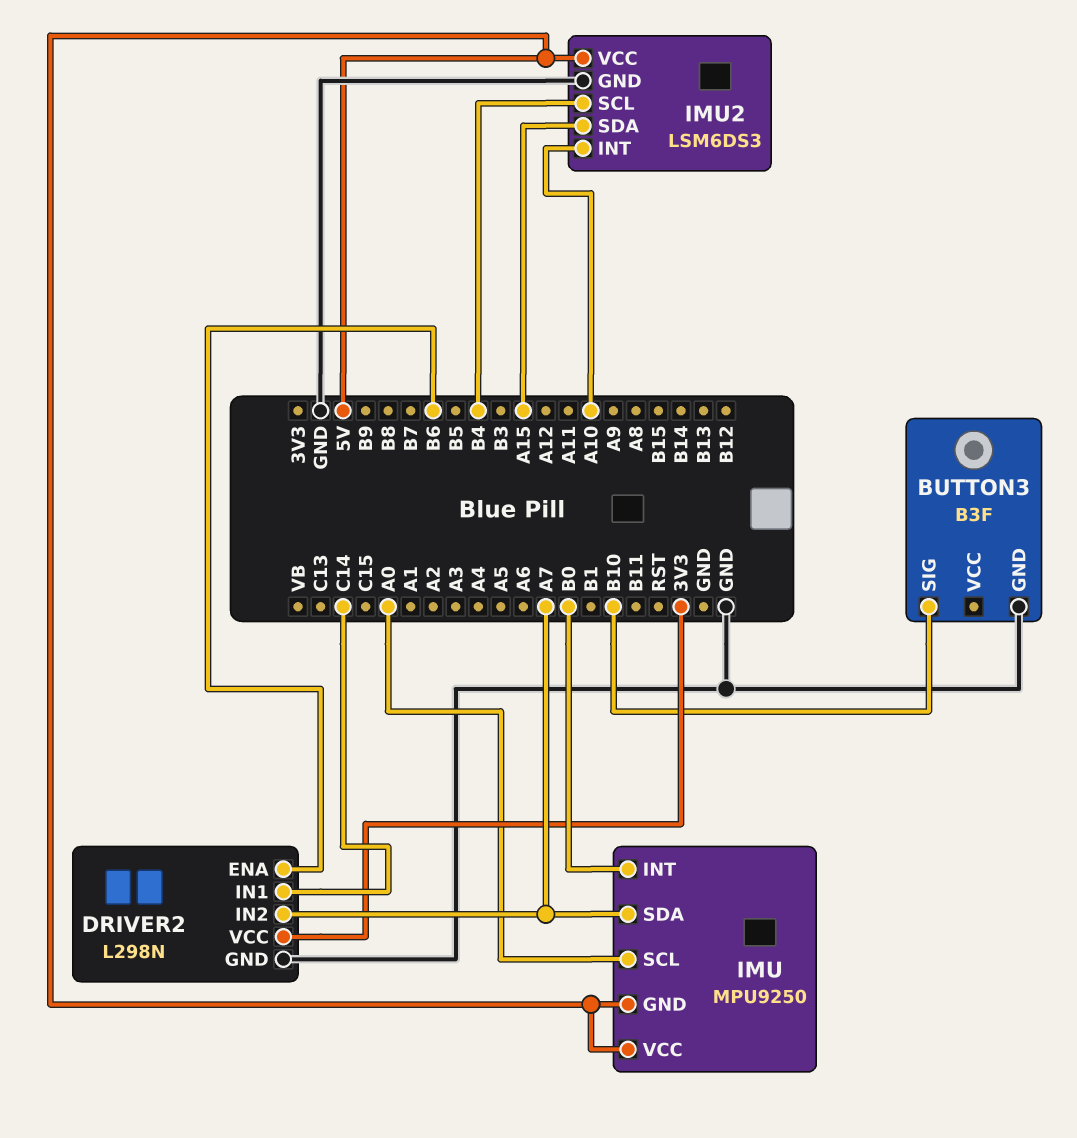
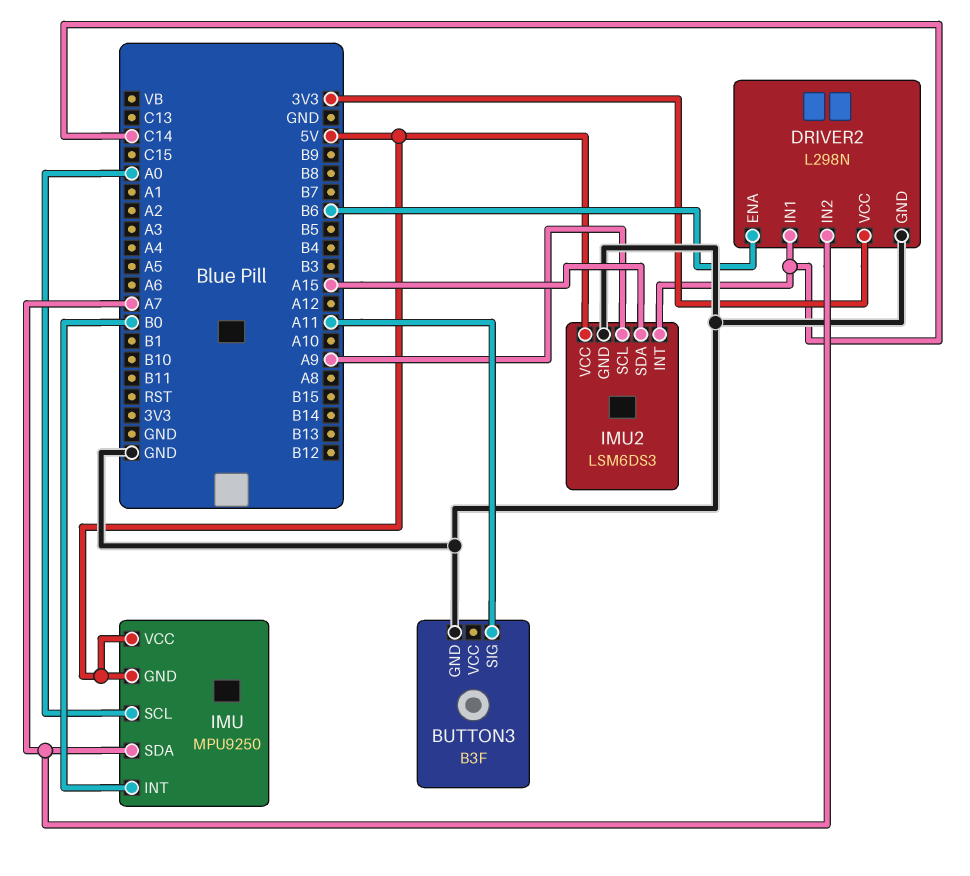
BUTTON3 pin SIG: B10 -> A11
IMU2 pin INT: A10 -> C14
IMU2 pin SCL: B4 -> A9

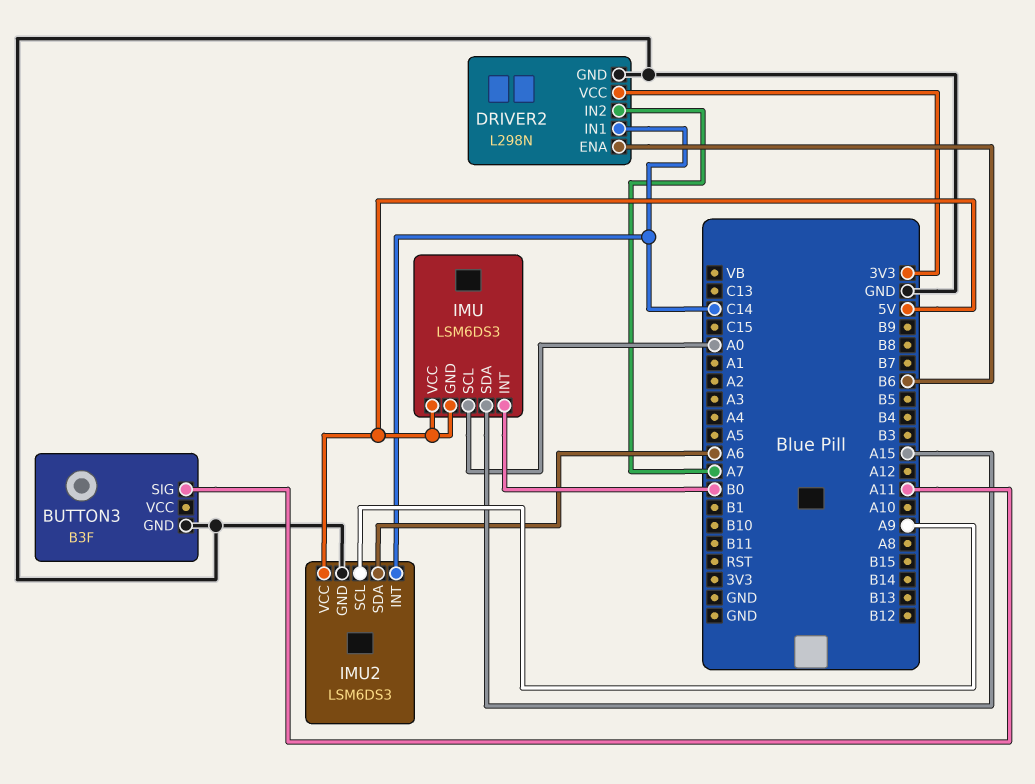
IMU: MPU9250 -> LSM6DS3
IMU pin SDA: A7 -> A15
IMU2 pin SDA: A15 -> A6

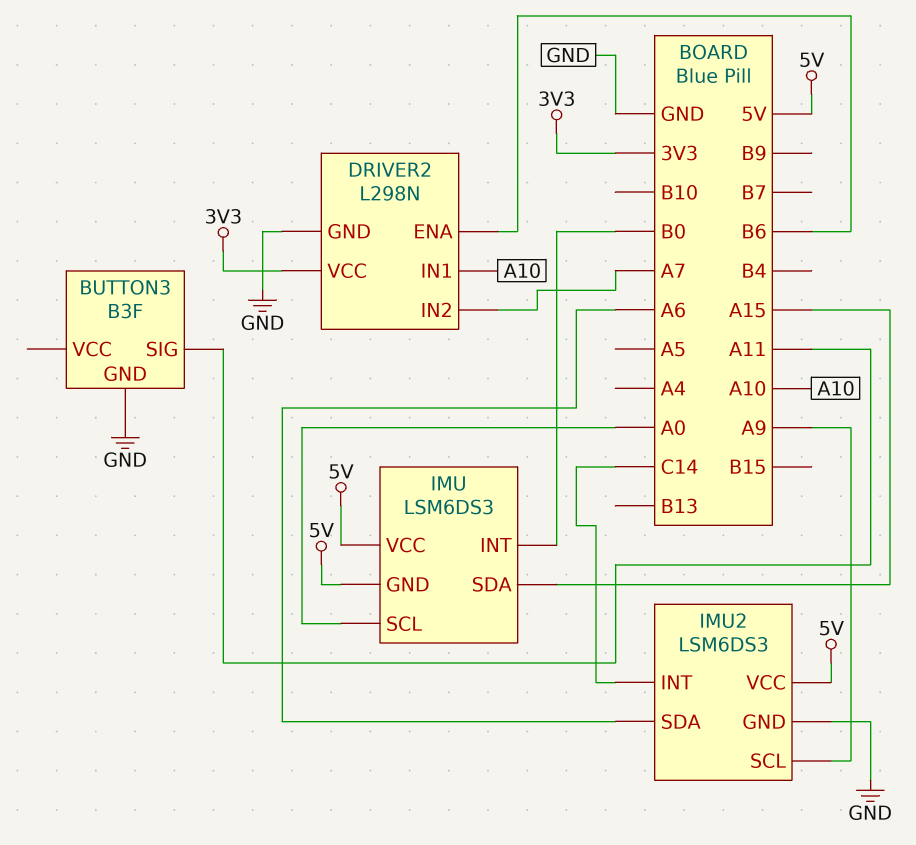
DRIVER2 pin IN1: C14 -> A10

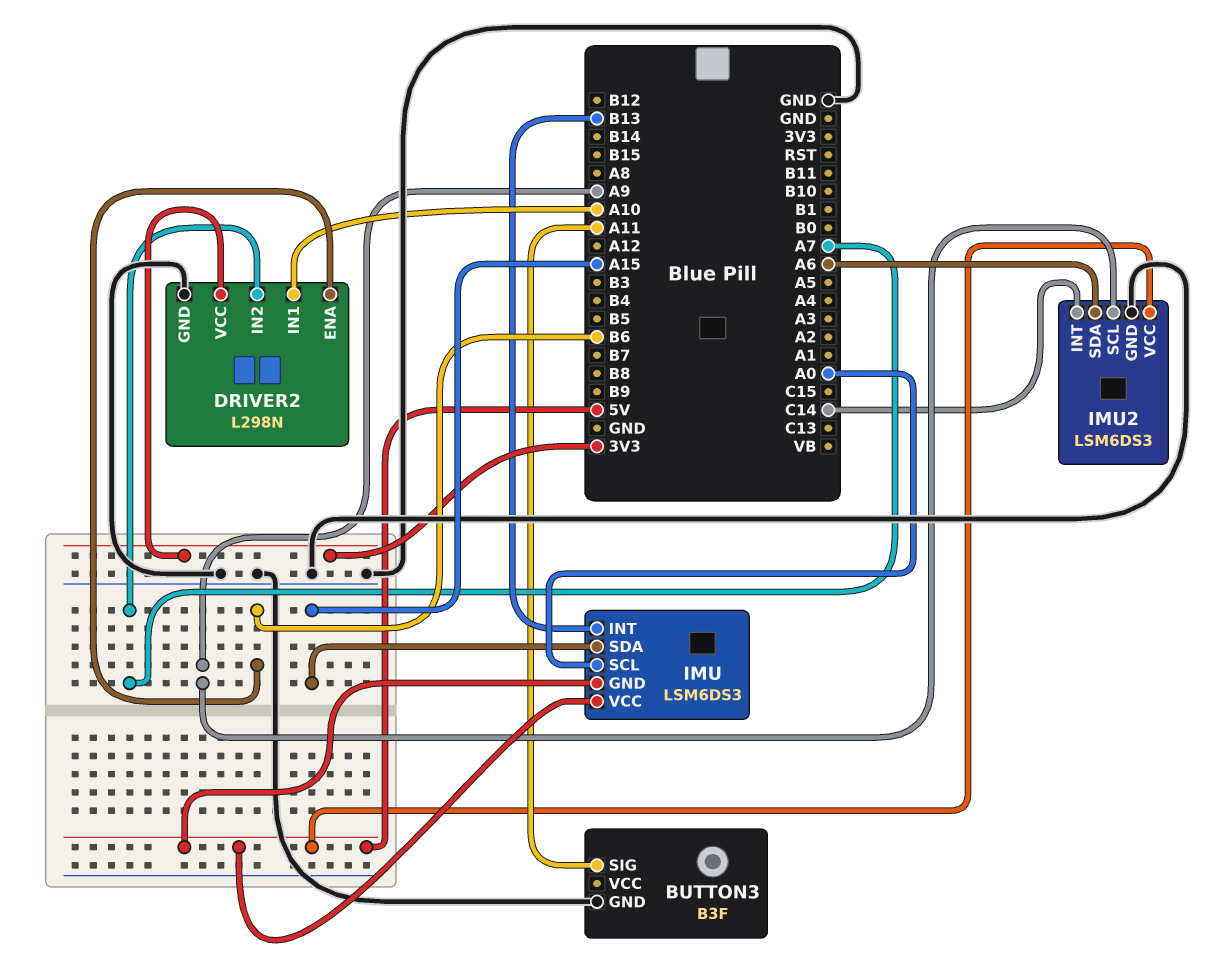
IMU pin INT: B0 -> B13

